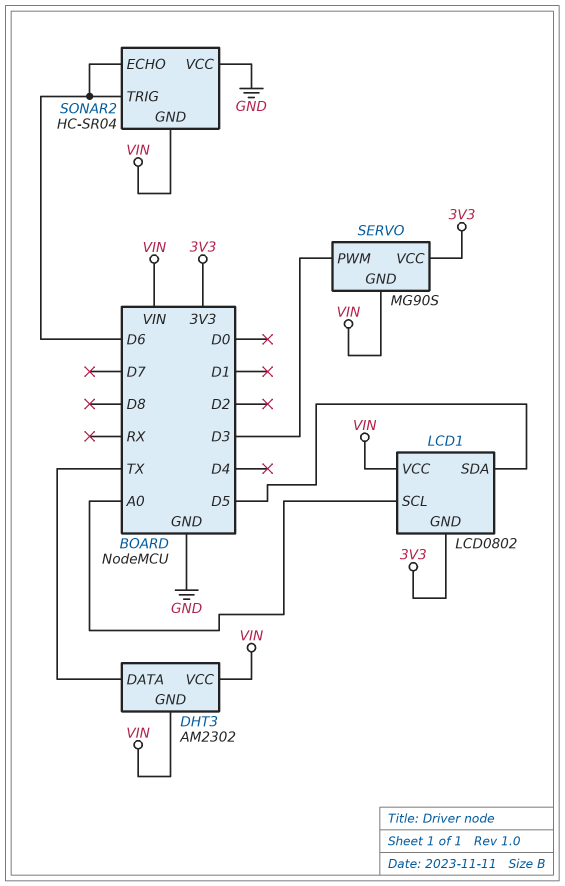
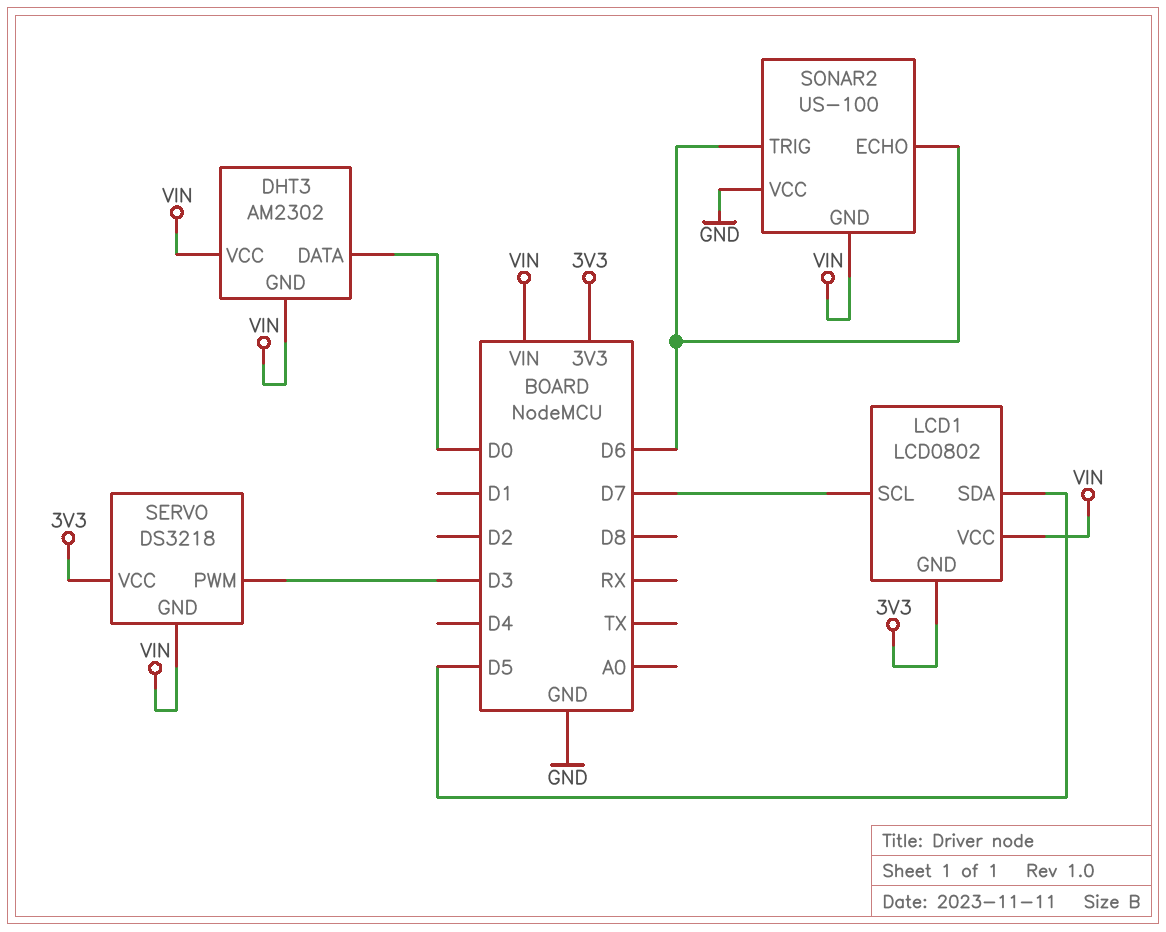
DHT3 pin DATA: TX -> D0
LCD1 pin SCL: A0 -> D7
SERVO: MG90S -> DS3218
SONAR2: HC-SR04 -> US-100

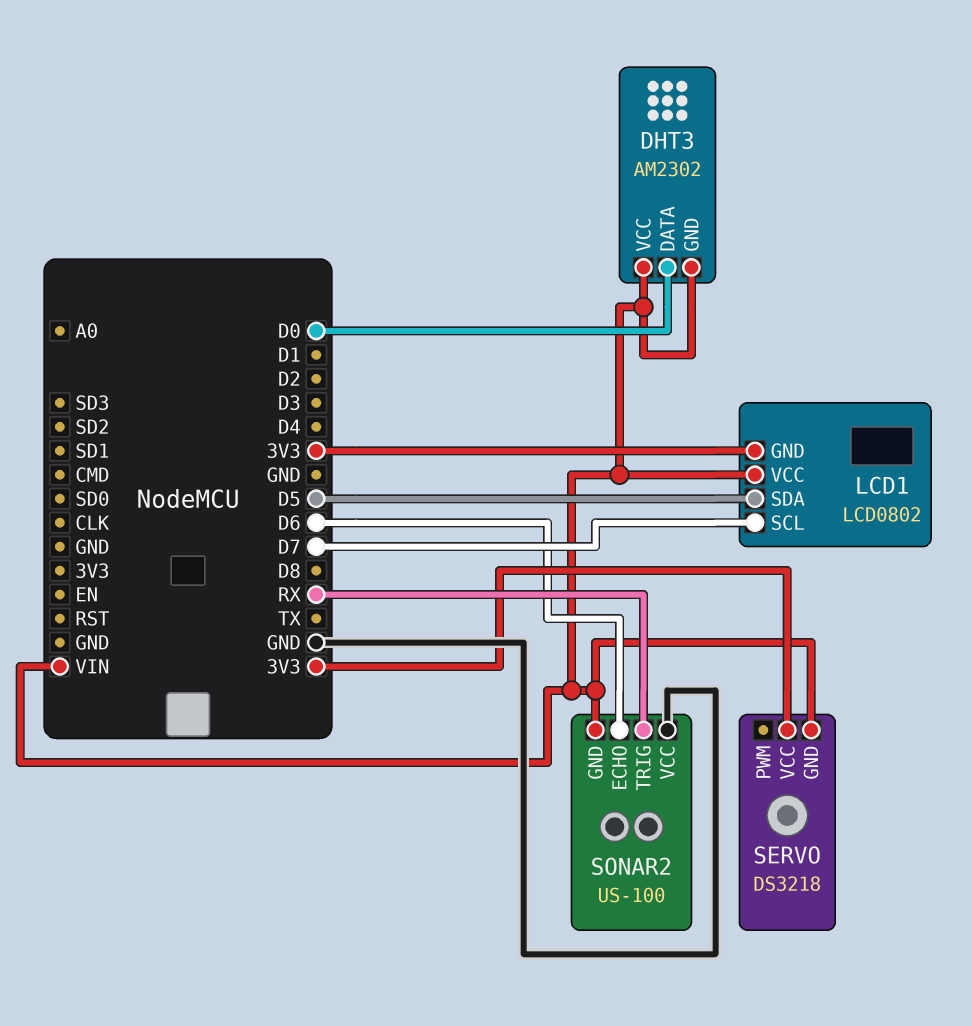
SERVO pin PWM: D3 -> none
SONAR2 pin TRIG: D6 -> RX

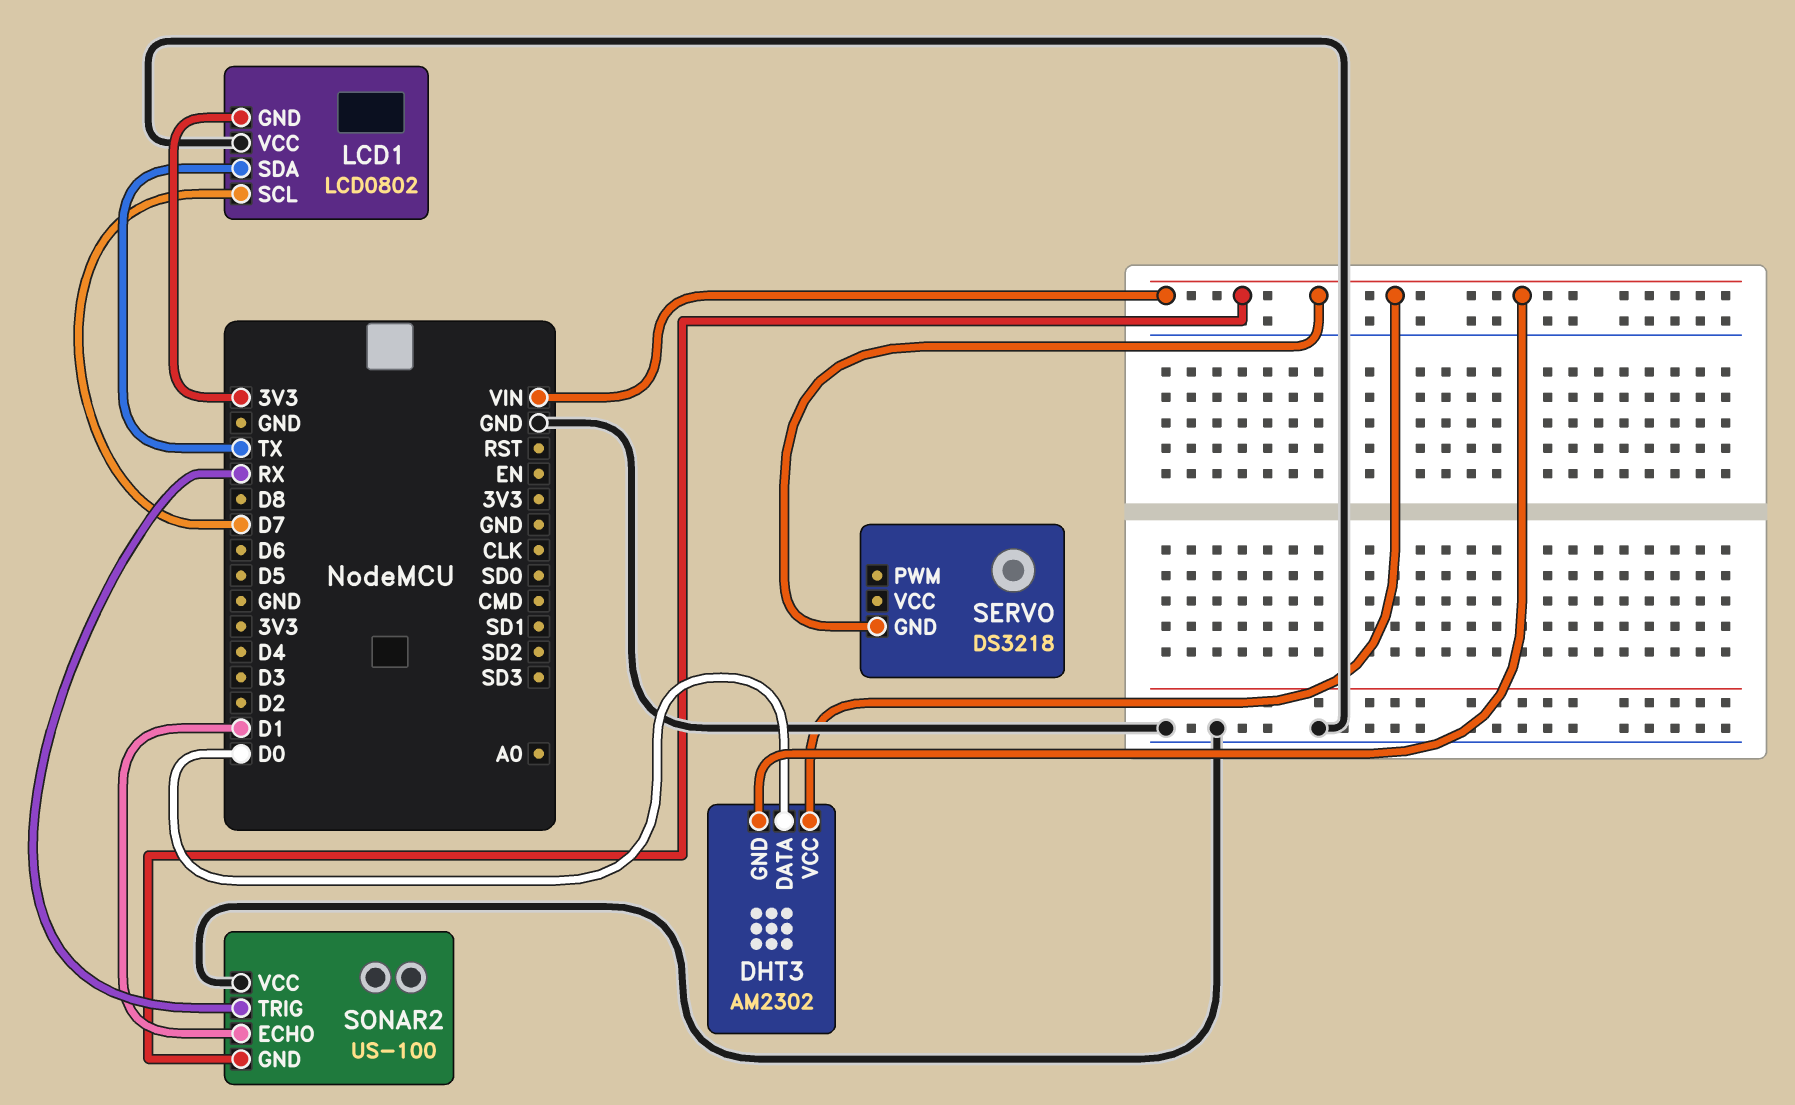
LCD1 pin SDA: D5 -> TX
LCD1 pin VCC: VIN -> GND
SERVO pin VCC: 3V3 -> none
SONAR2 pin ECHO: D6 -> D1

